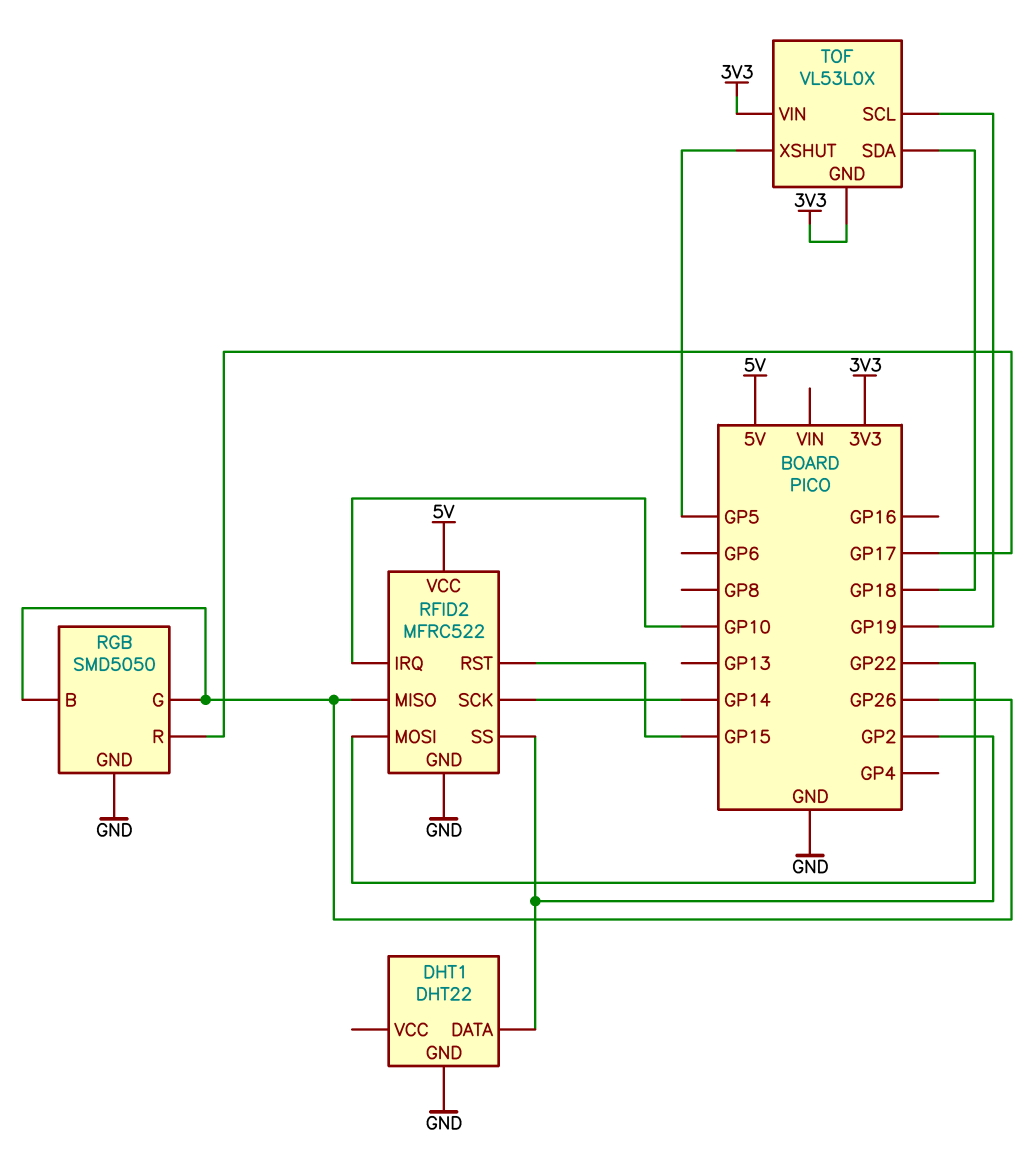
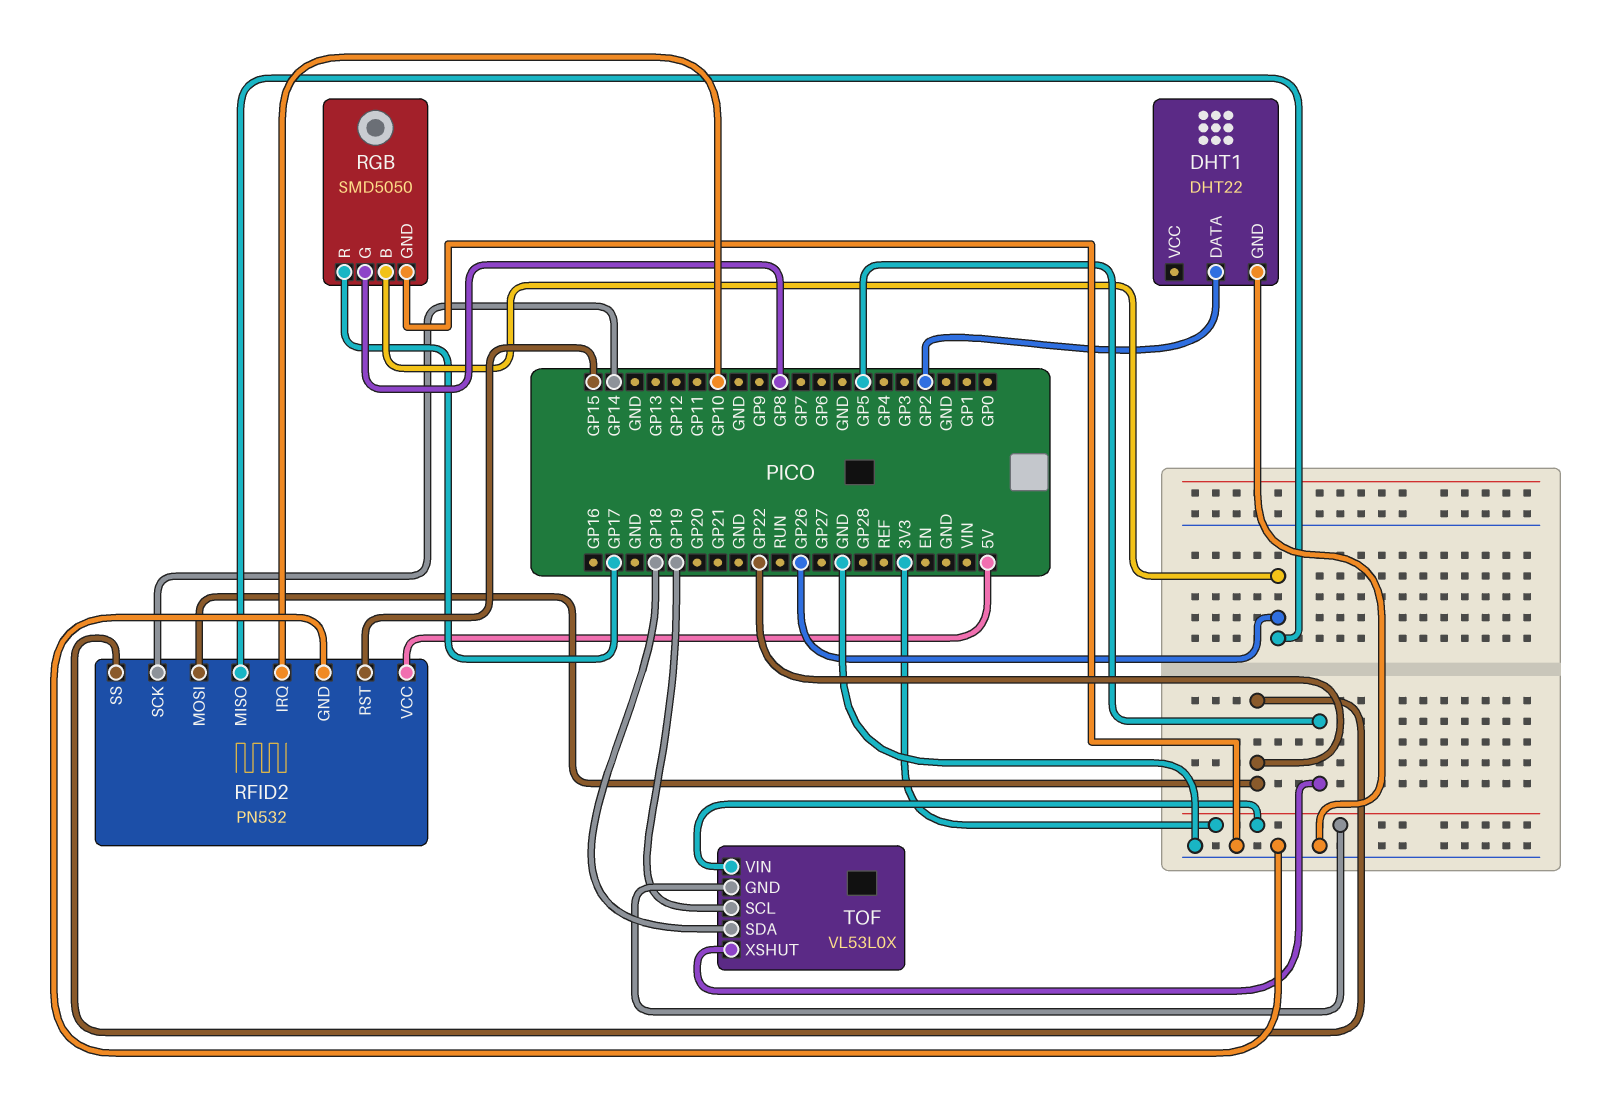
RFID2: MFRC522 -> PN532
RFID2 pin SS: GP2 -> GP22
RGB pin G: GP26 -> GP8

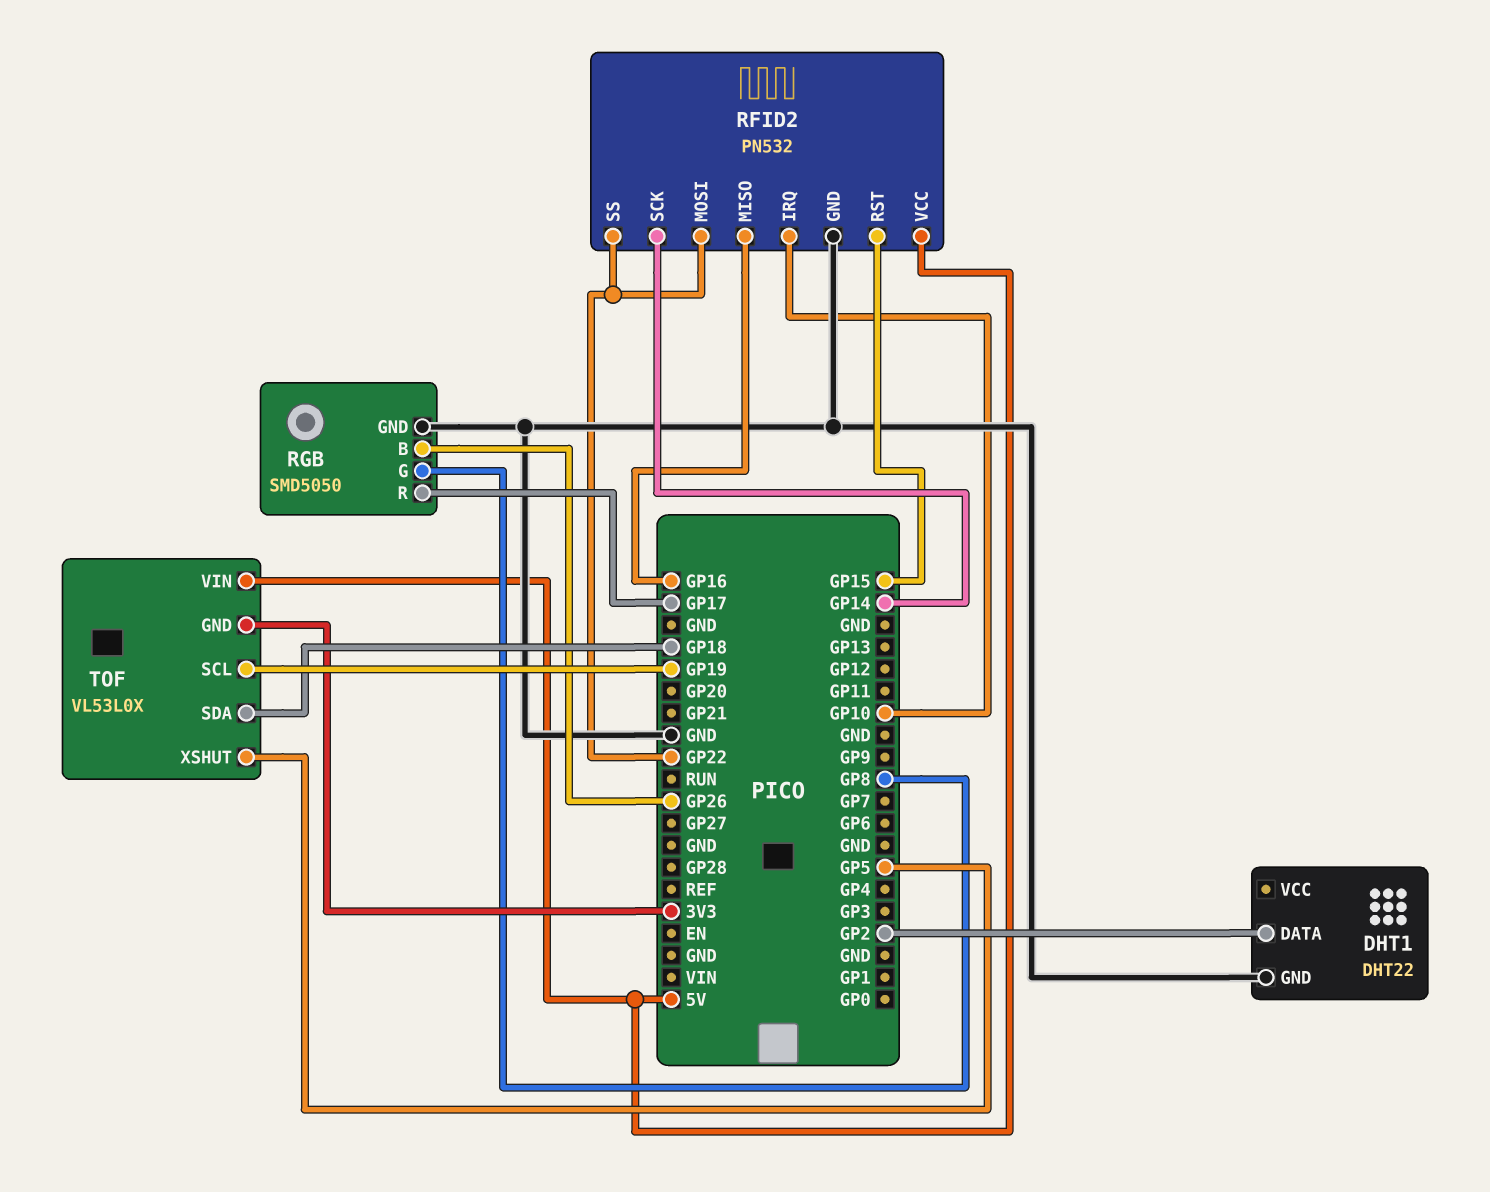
RFID2 pin MISO: GP26 -> GP16
TOF pin VIN: 3V3 -> 5V

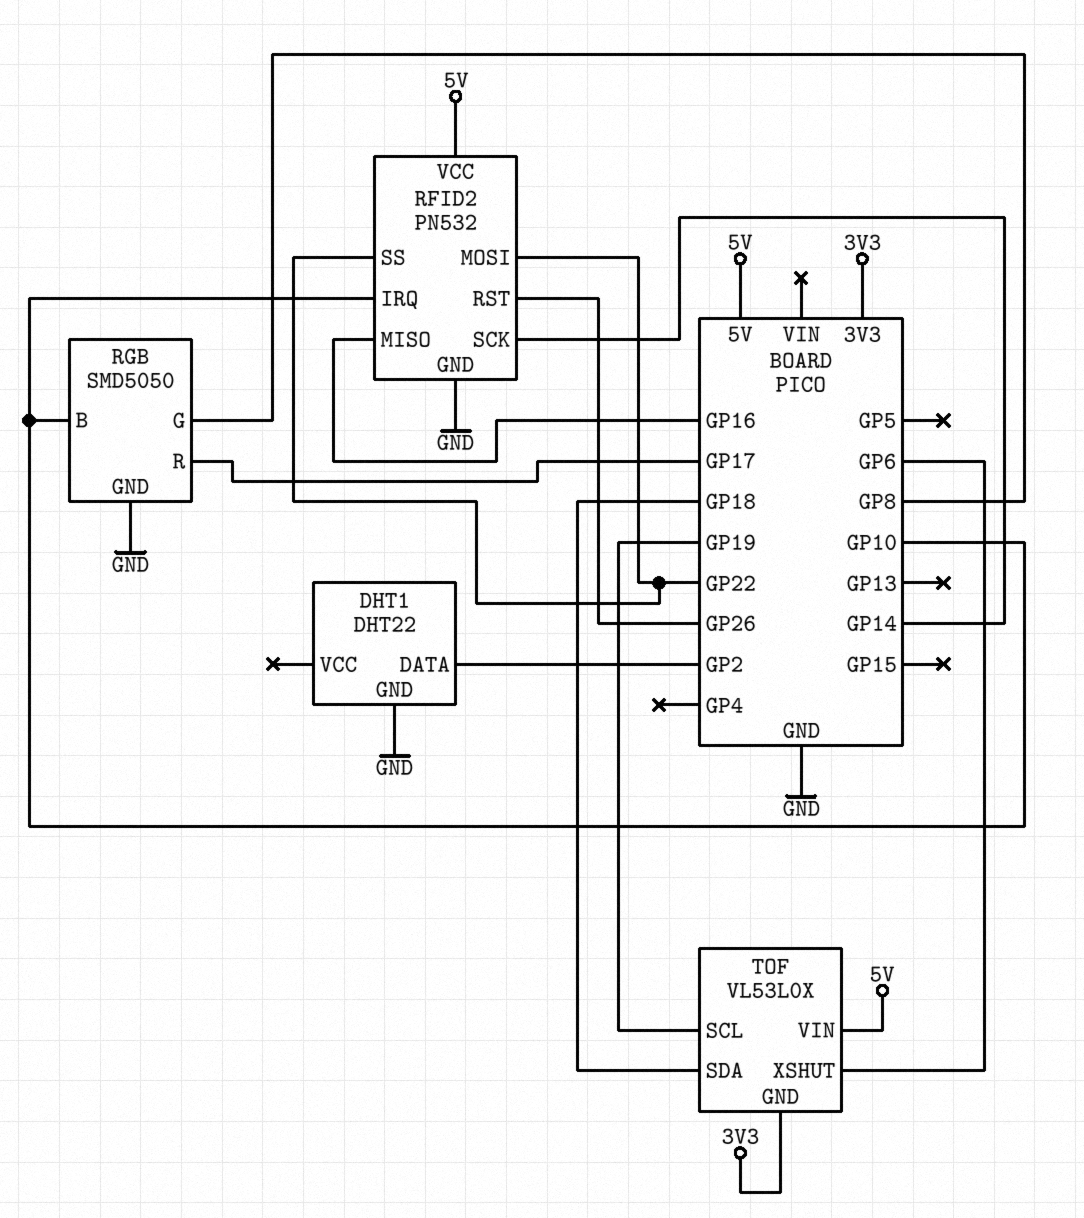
RFID2 pin RST: GP15 -> GP26
RGB pin B: GP26 -> GP10
TOF pin XSHUT: GP5 -> GP6

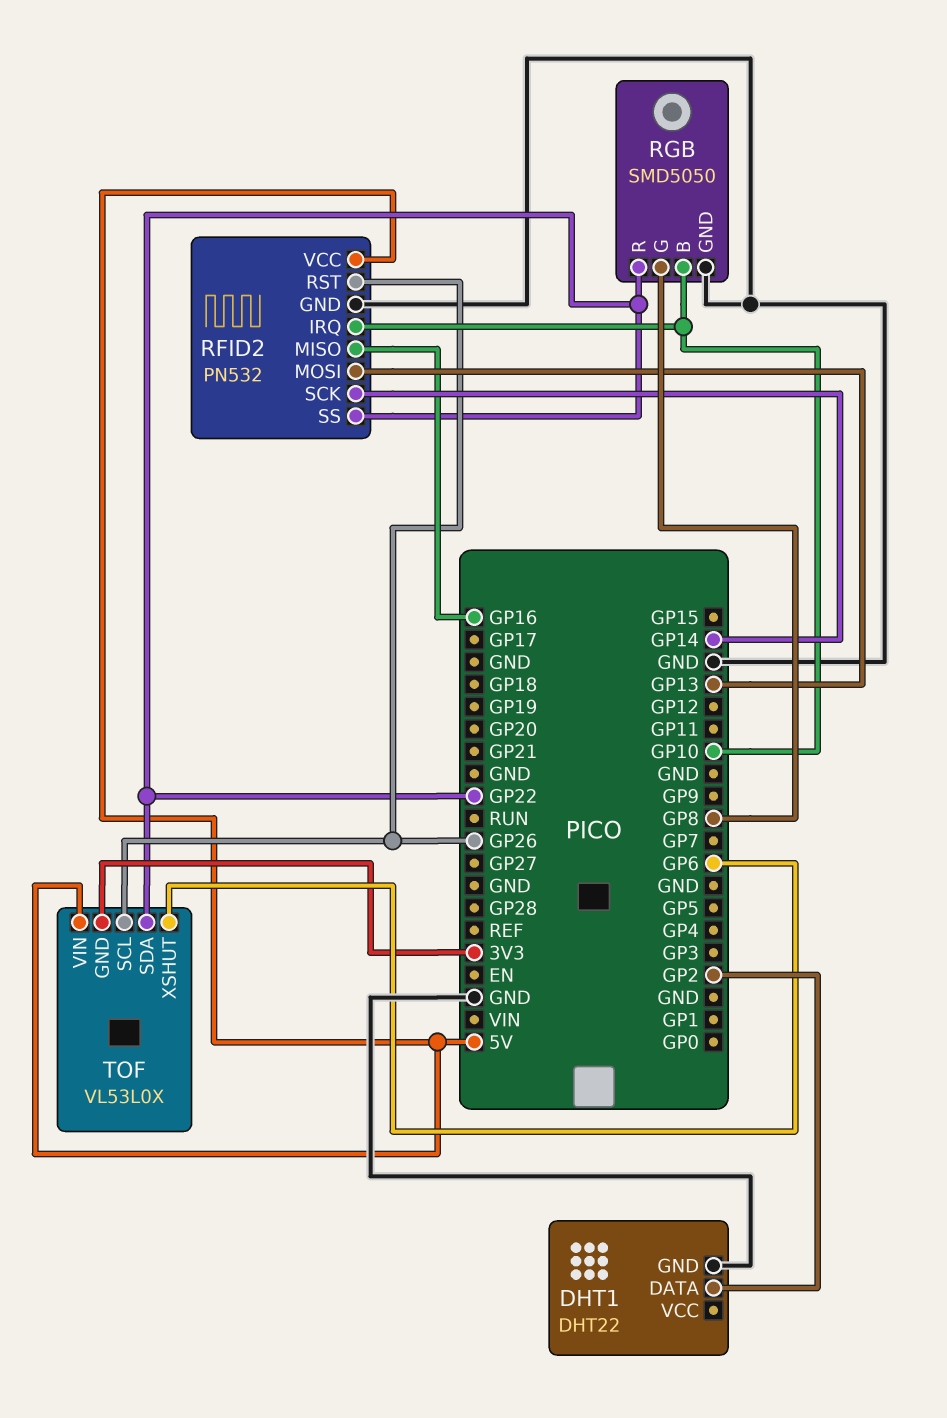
RFID2 pin MOSI: GP22 -> GP13
RGB pin R: GP17 -> GP22
TOF pin SCL: GP19 -> GP26
TOF pin SDA: GP18 -> GP22

